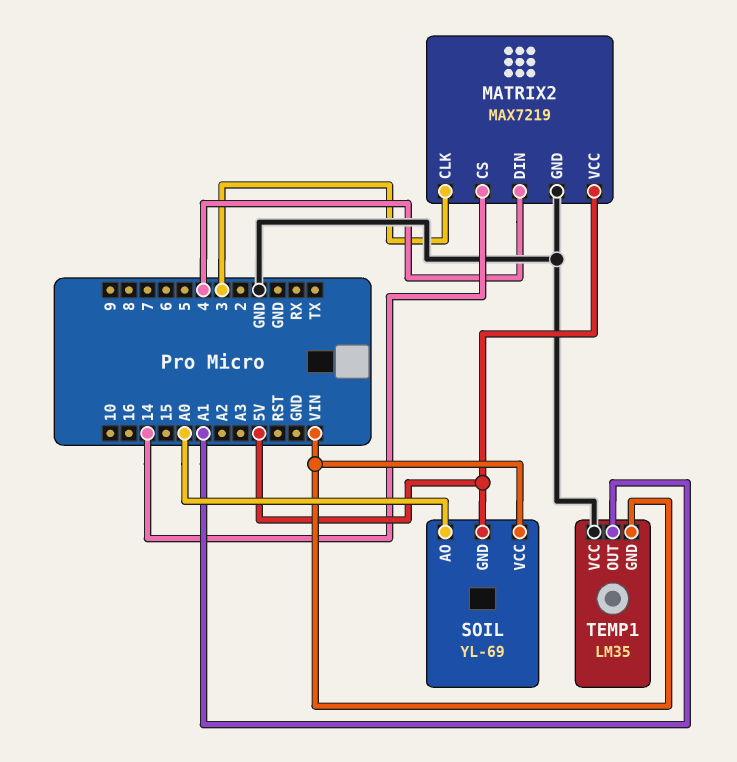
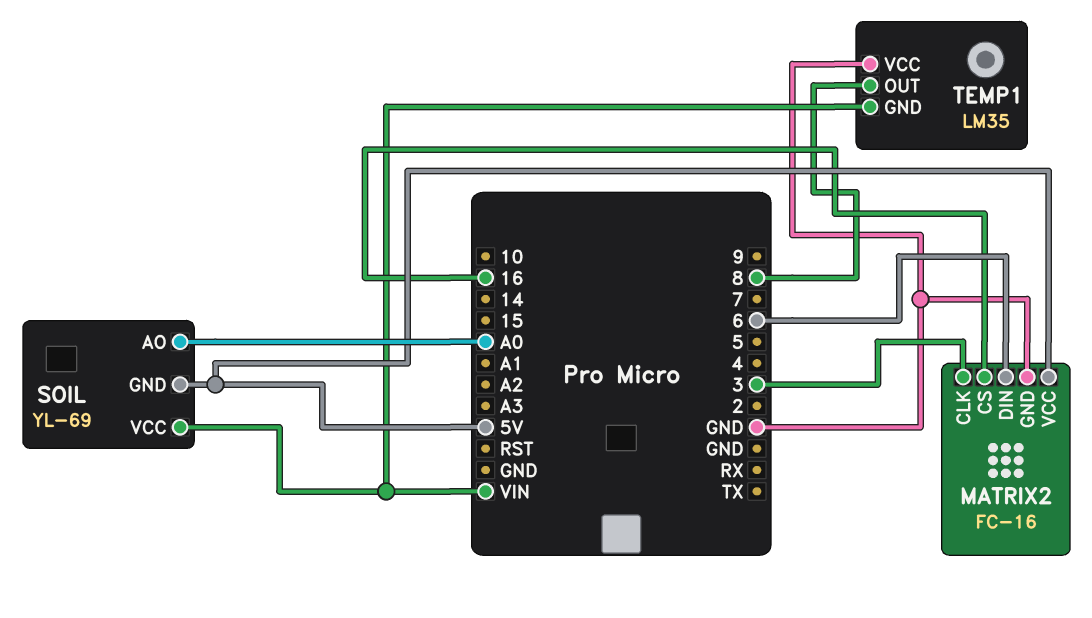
MATRIX2: MAX7219 -> FC-16
MATRIX2 pin CS: 14 -> 16
MATRIX2 pin DIN: 4 -> 6
TEMP1 pin OUT: A1 -> 8

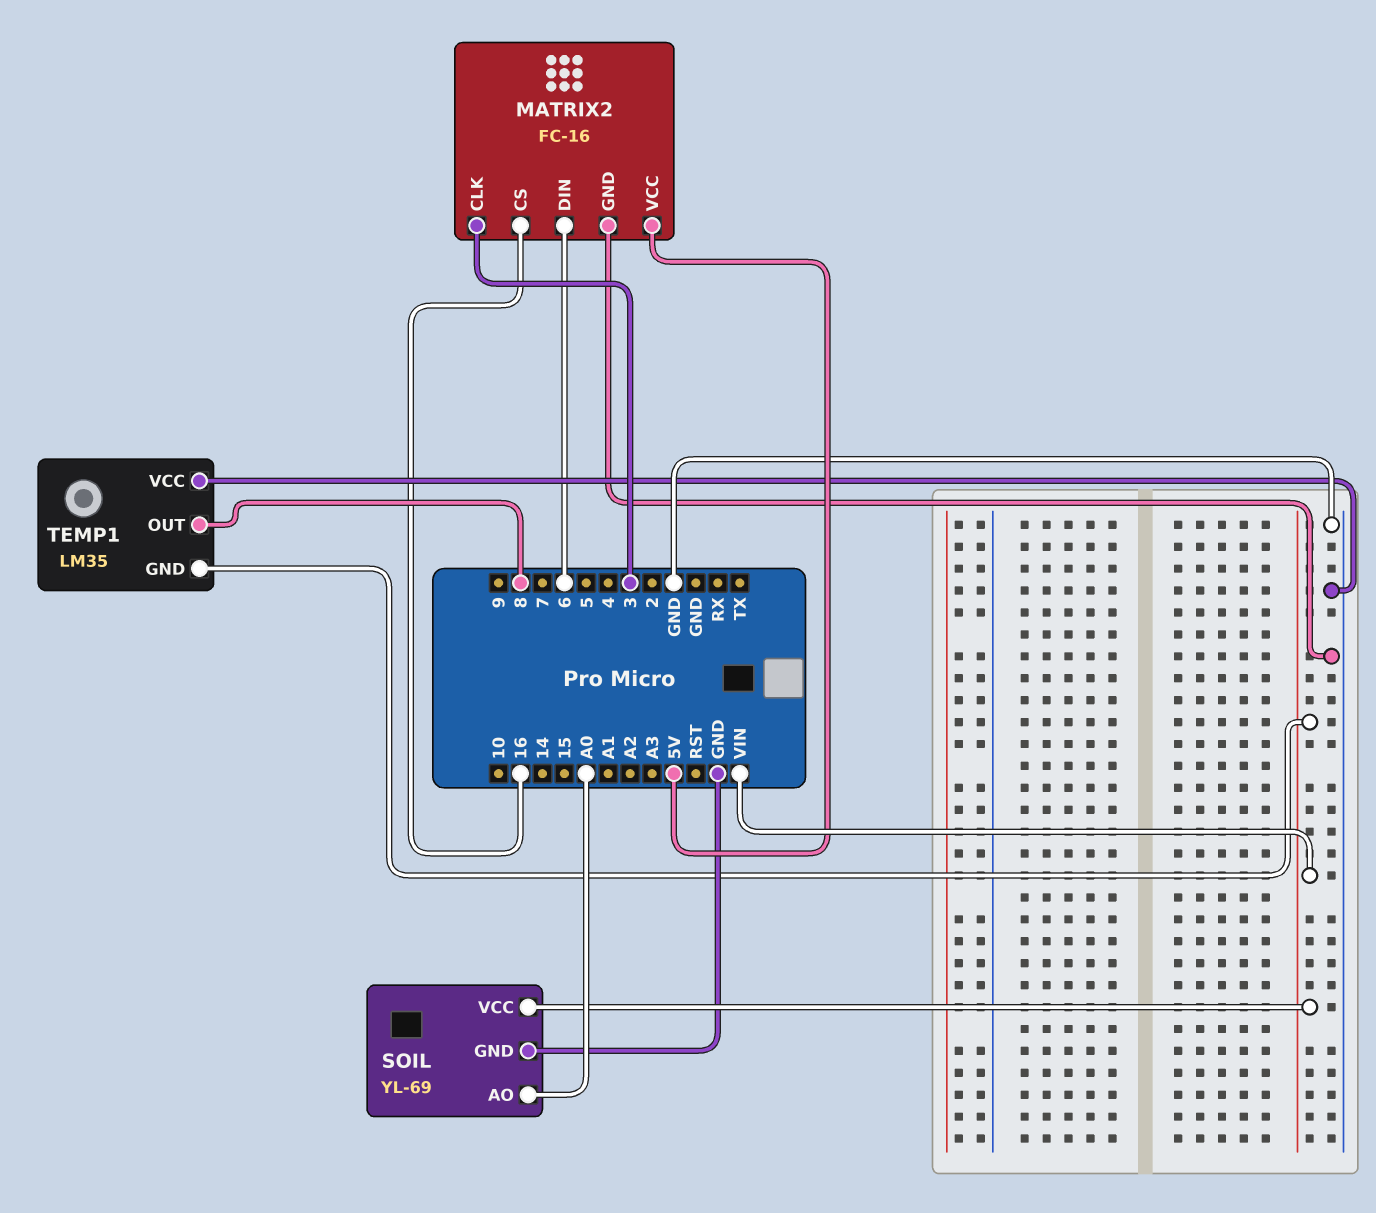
SOIL pin GND: 5V -> GND

